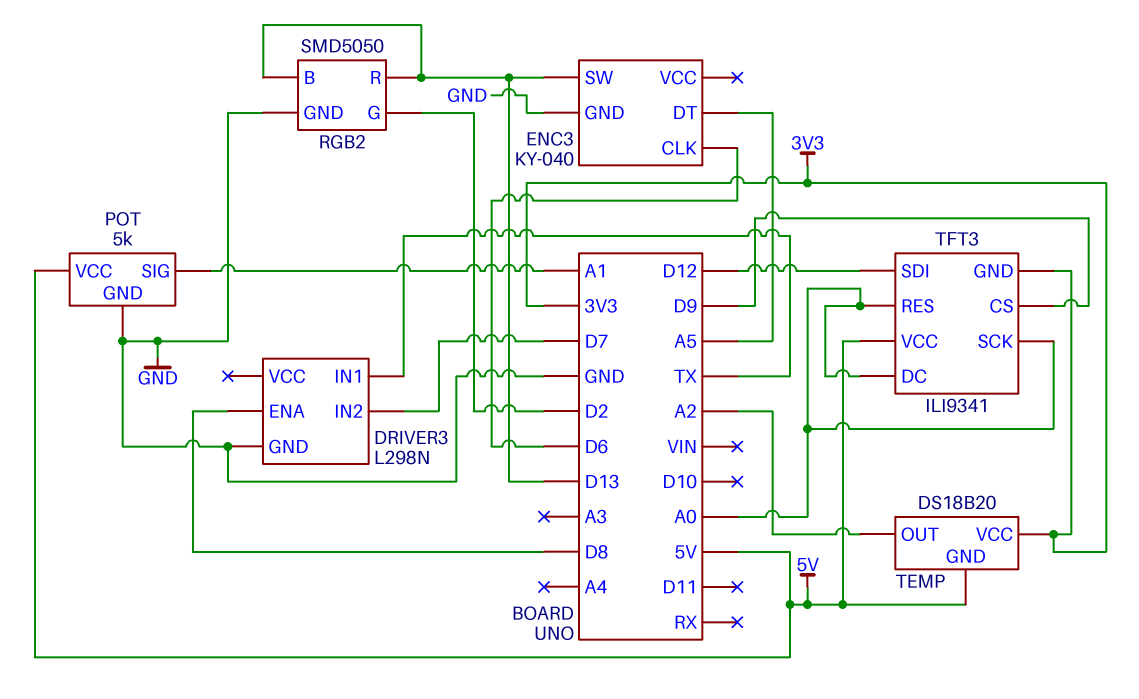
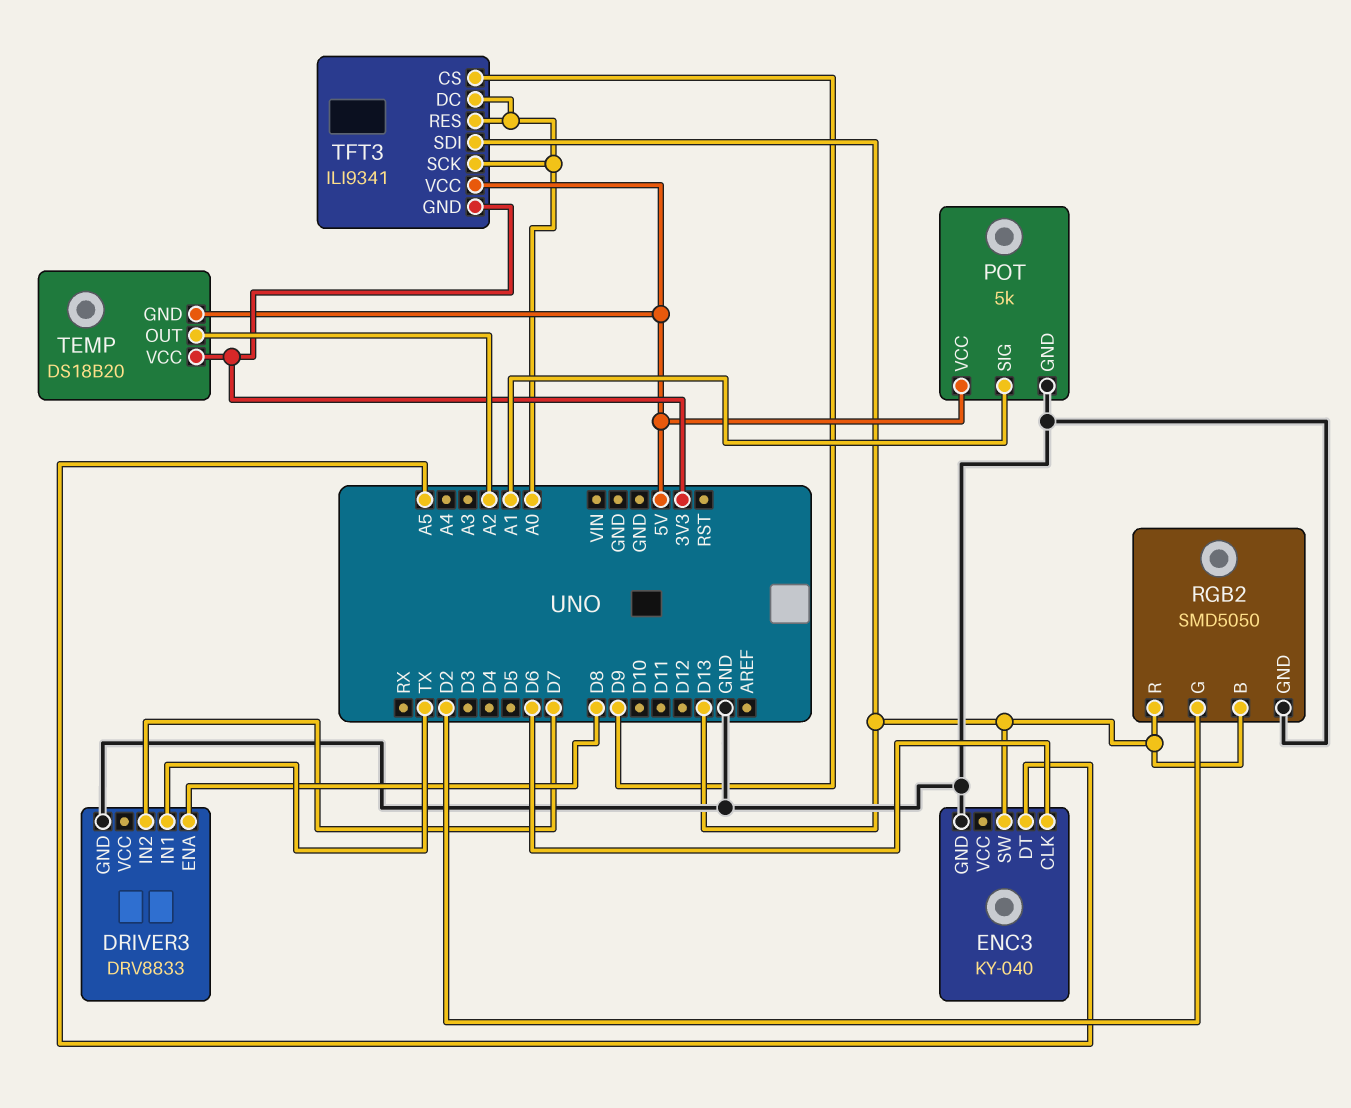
DRIVER3: L298N -> DRV8833
TFT3 pin SDI: D12 -> D13

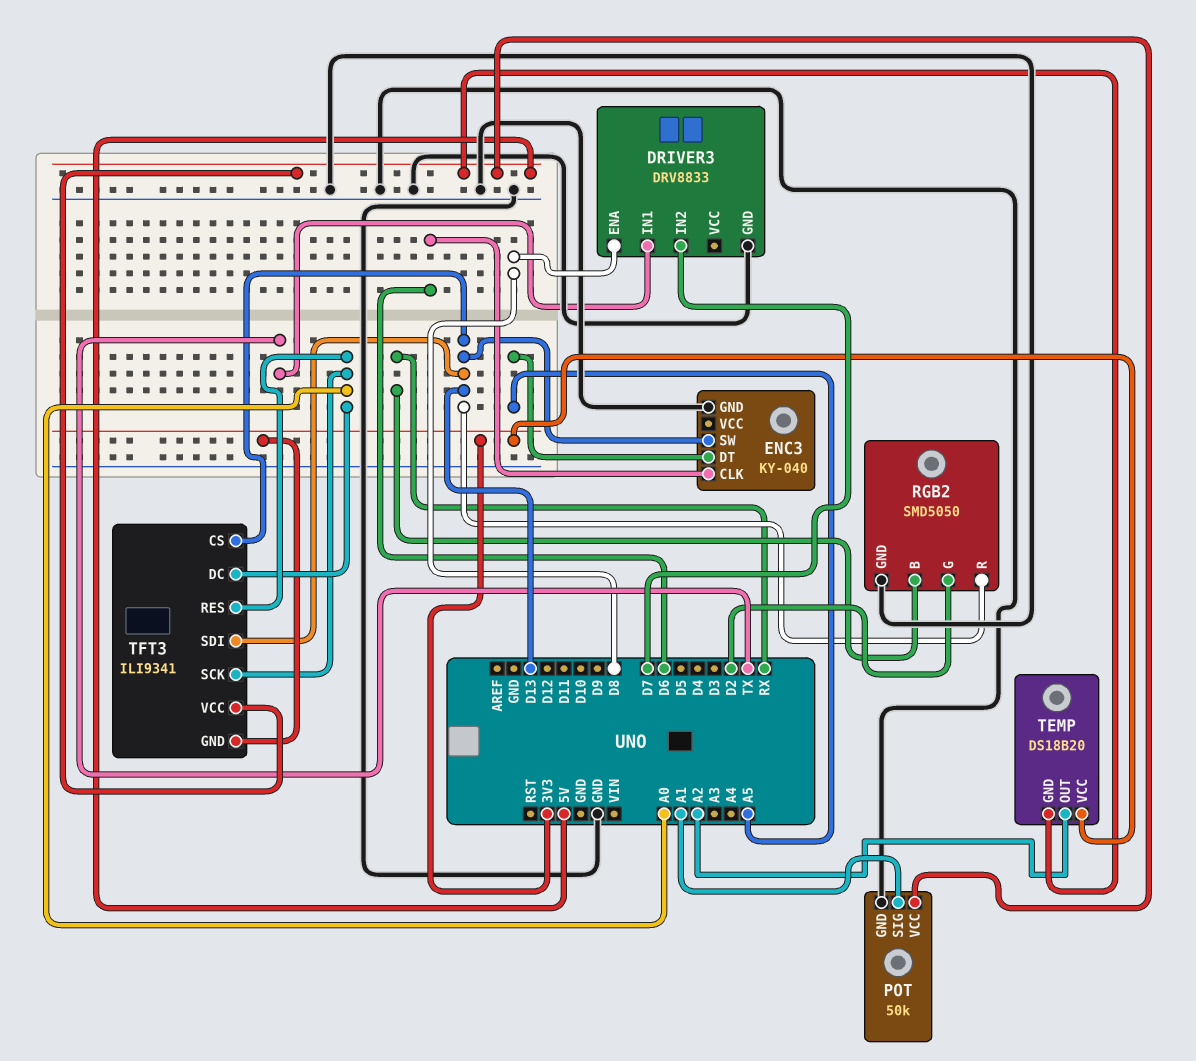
POT: 5k -> 50k
RGB2 pin B: D13 -> RX
TFT3 pin CS: D9 -> D13

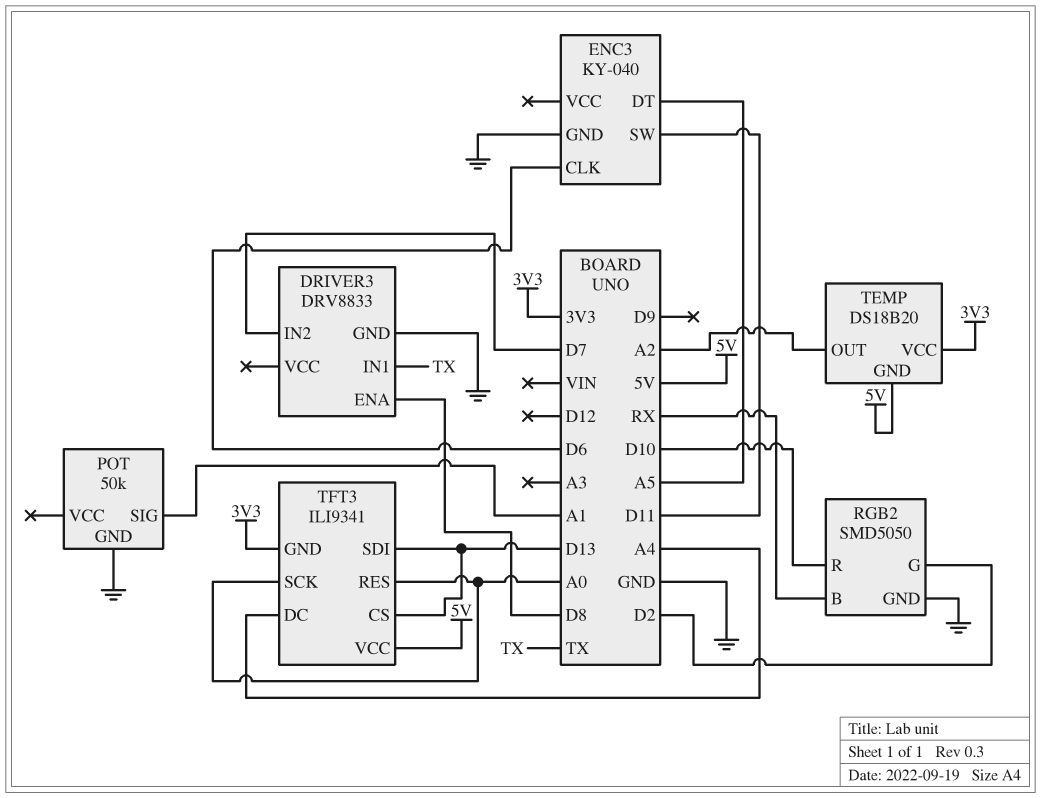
ENC3 pin SW: D13 -> D11
POT pin VCC: 5V -> none
RGB2 pin R: D13 -> D10
TFT3 pin DC: A0 -> A4

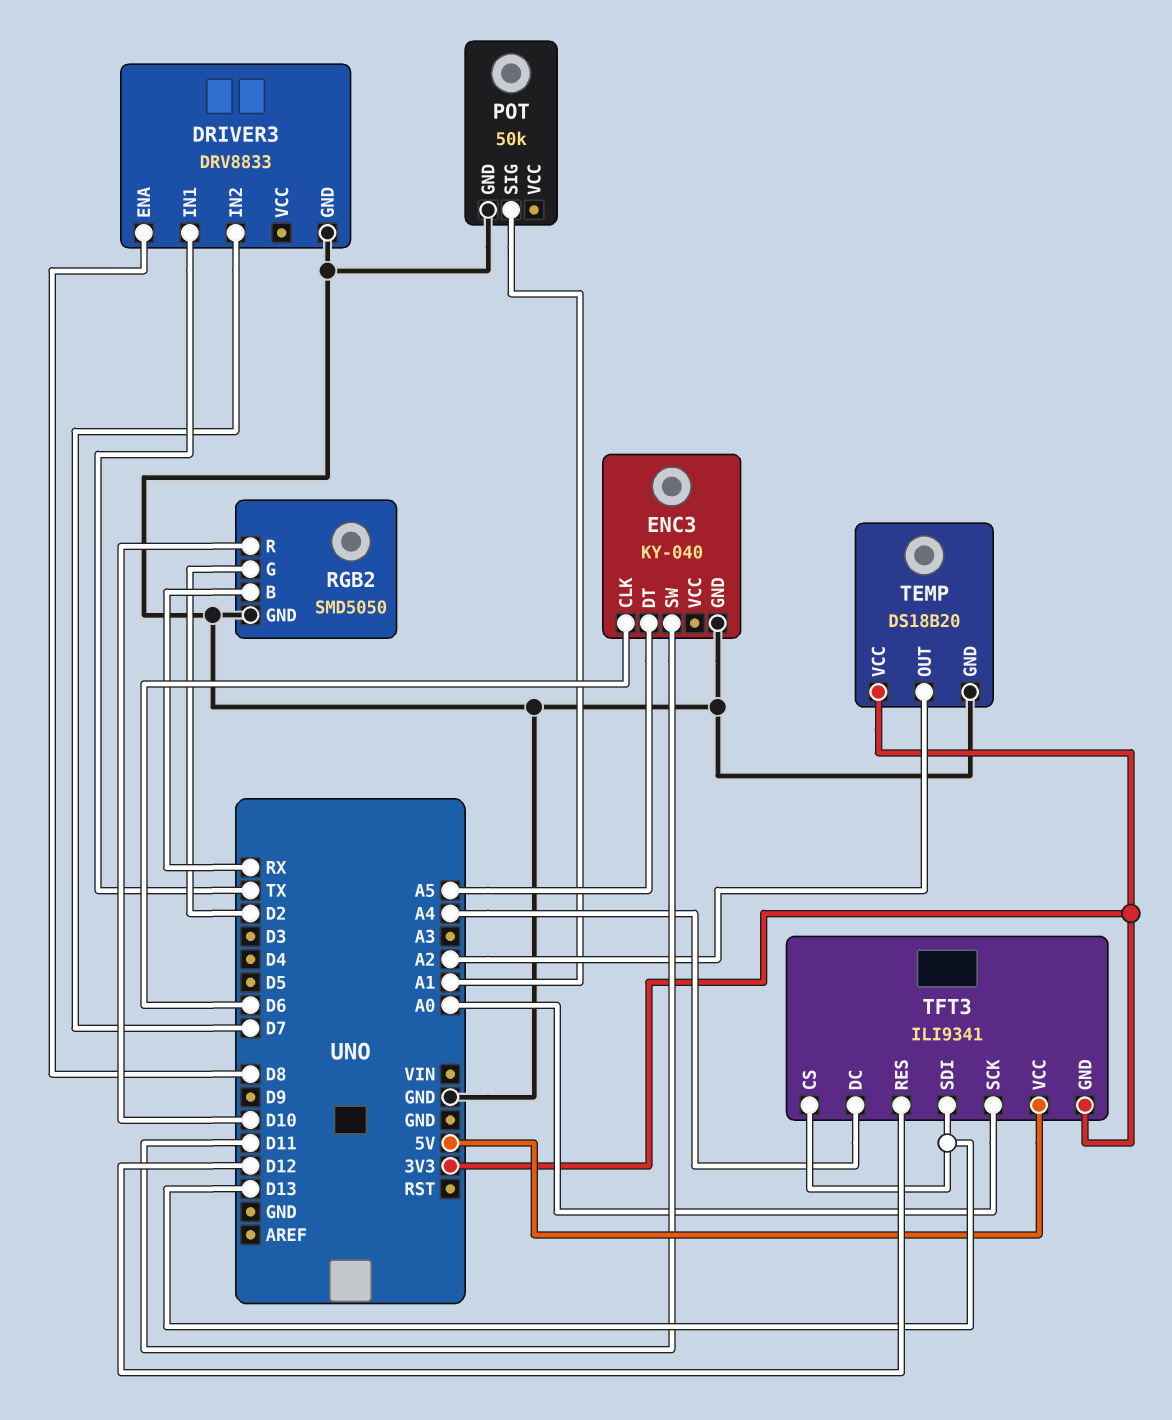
TEMP pin GND: 5V -> GND
TFT3 pin RES: A0 -> D12

